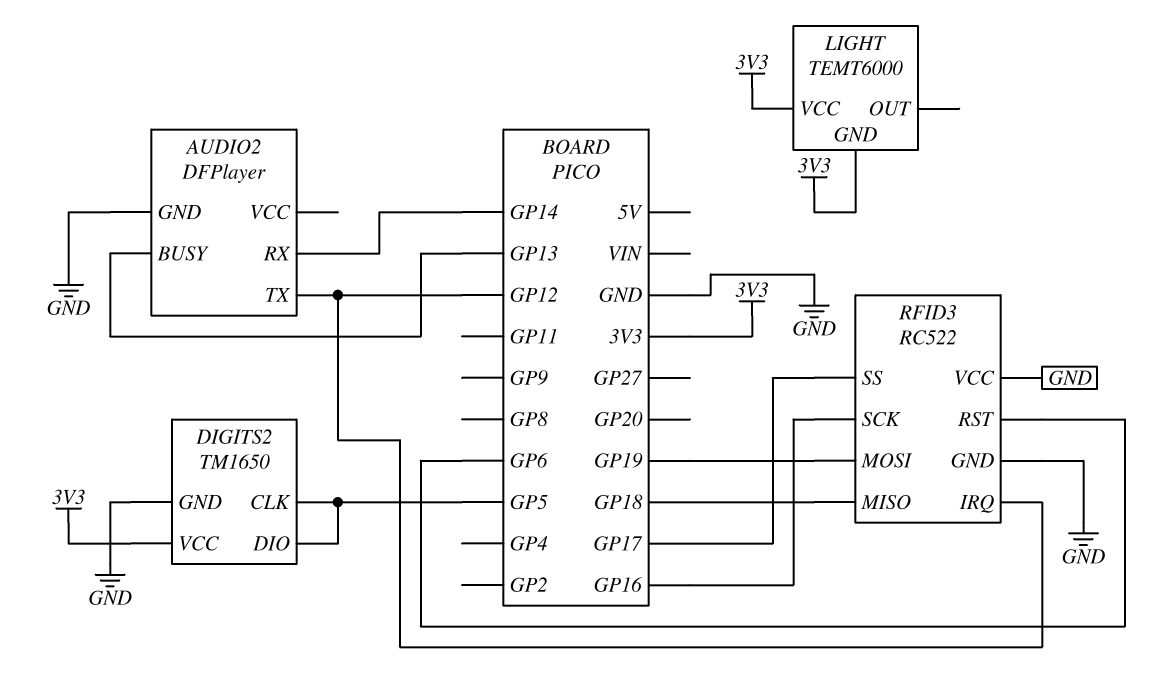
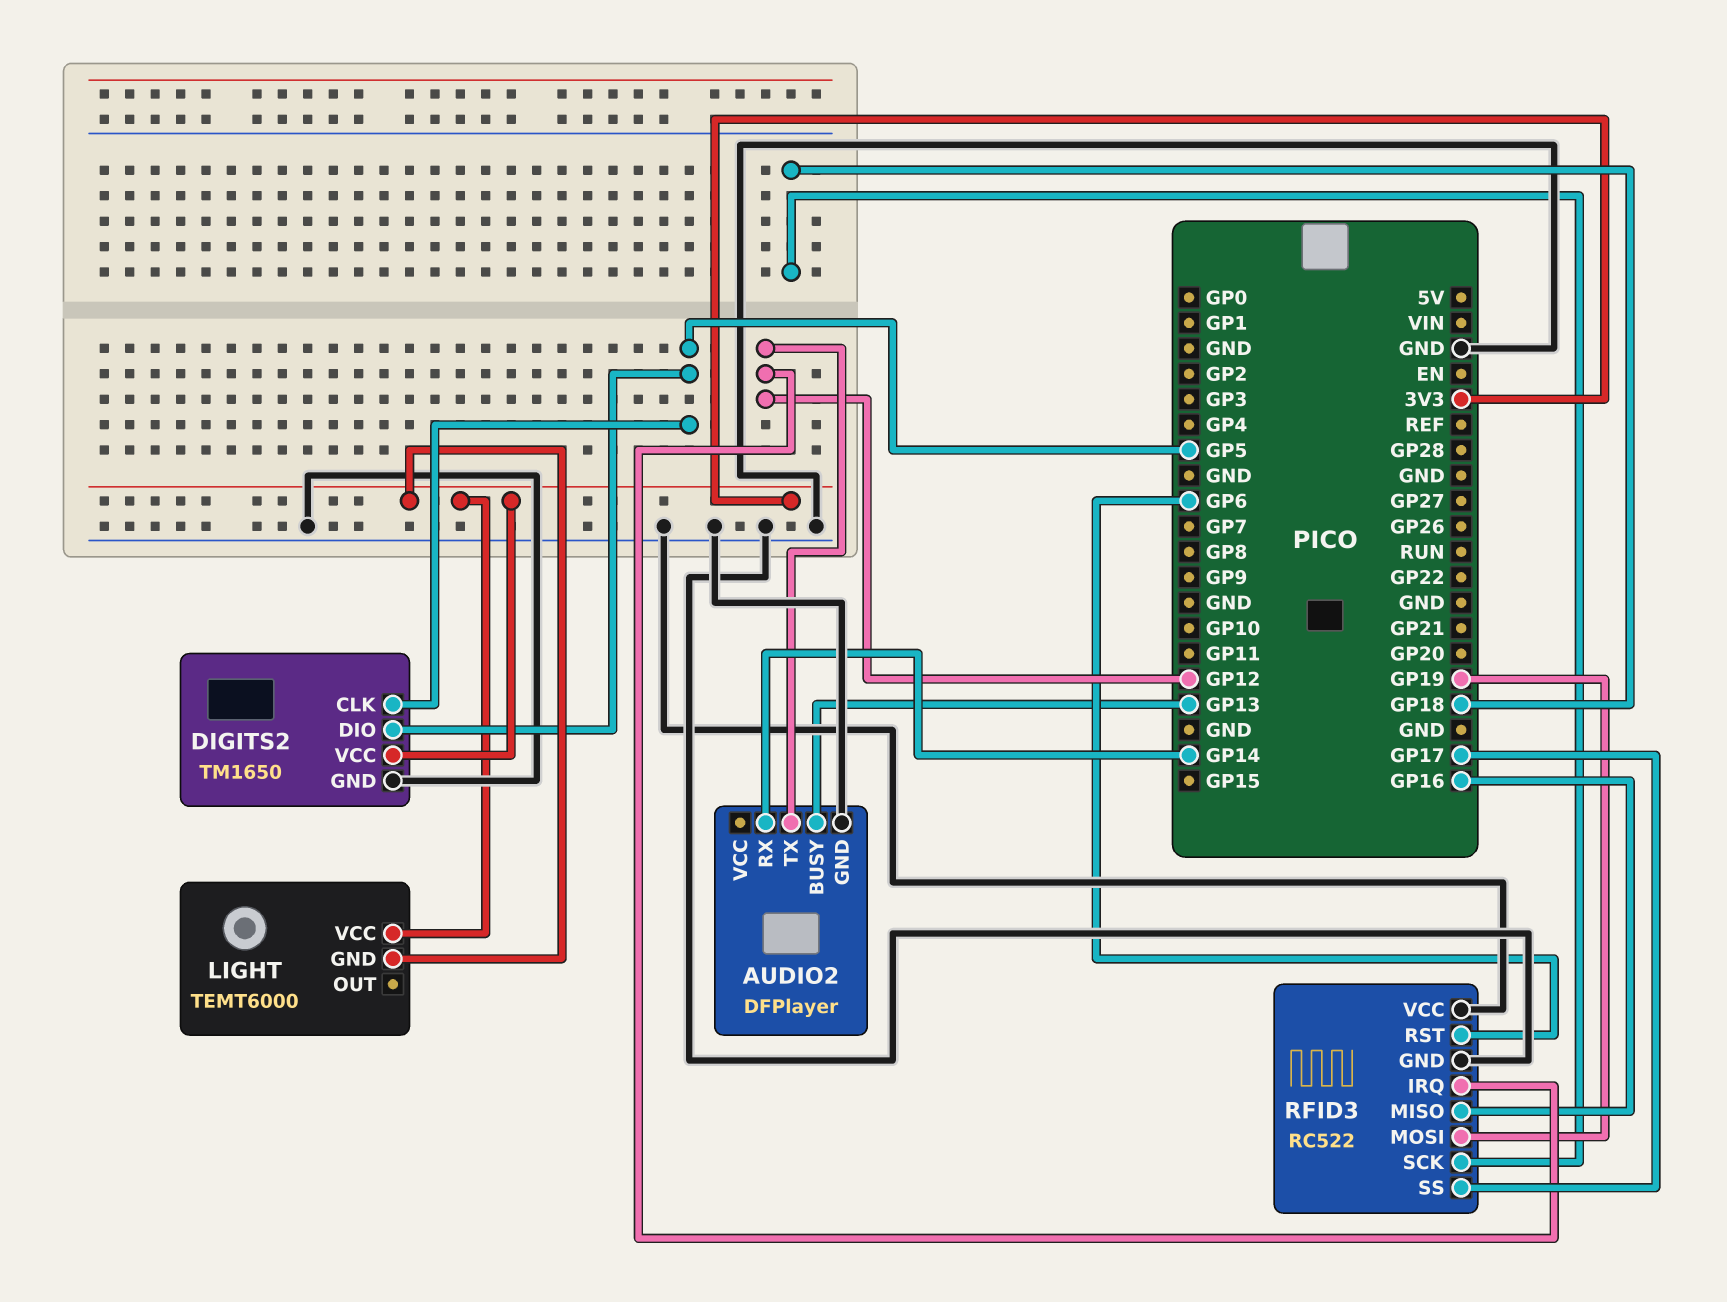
RFID3 pin MISO: GP18 -> GP16
RFID3 pin SCK: GP16 -> GP18

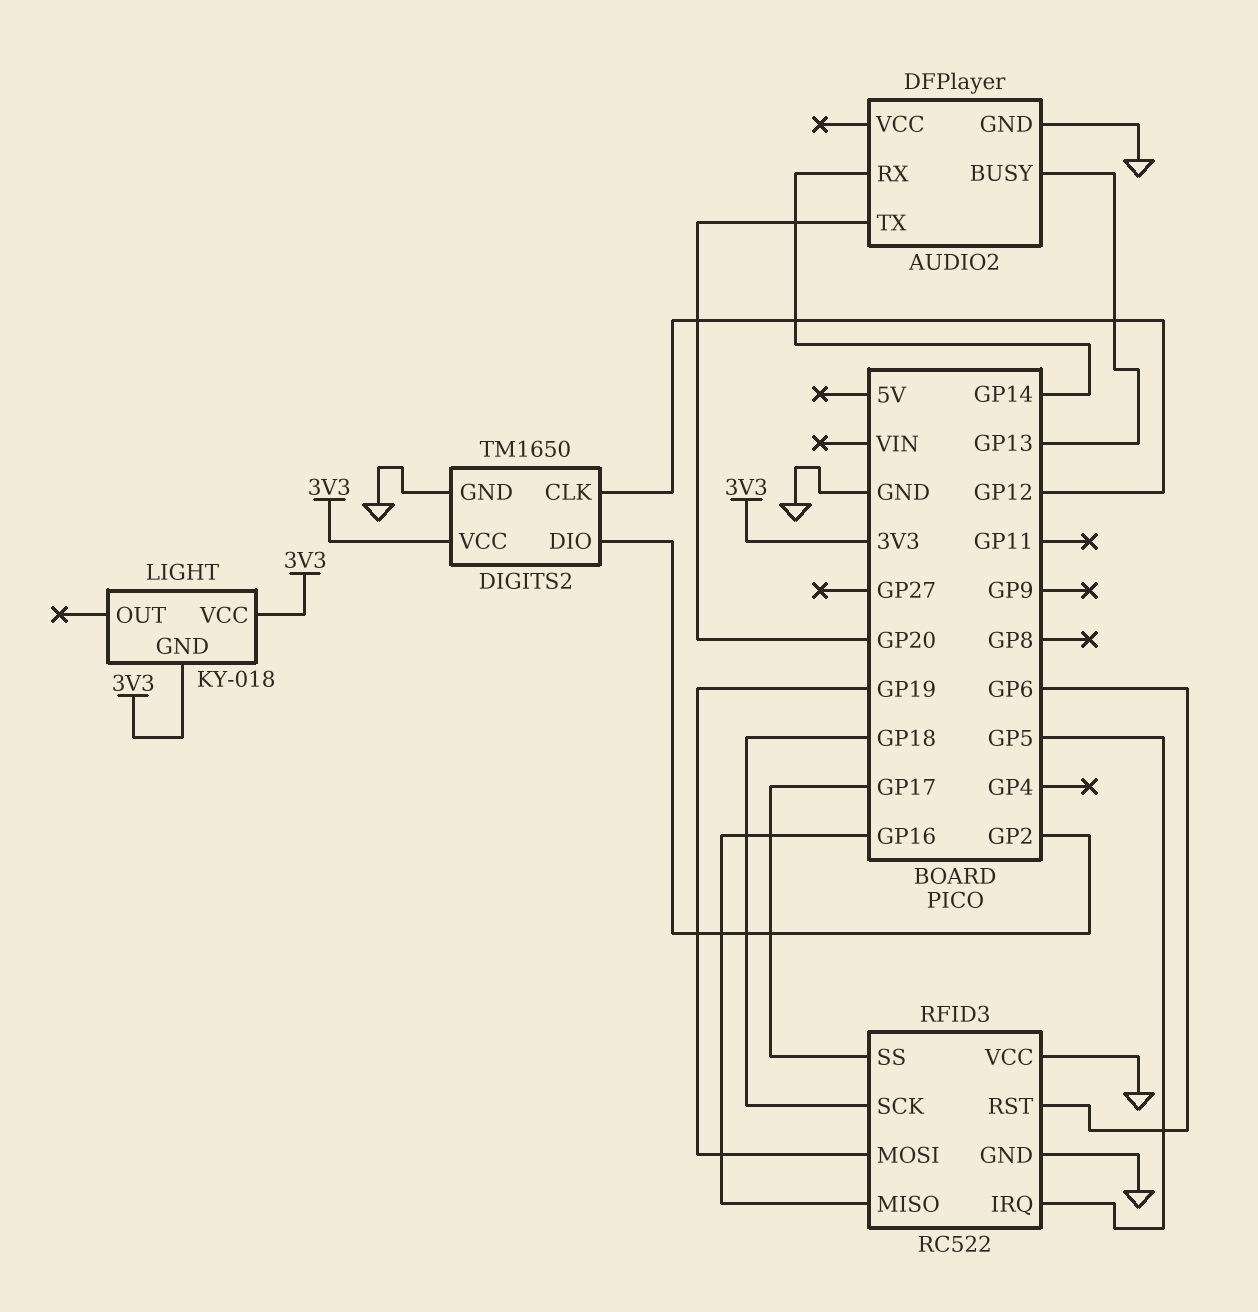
AUDIO2 pin TX: GP12 -> GP20
DIGITS2 pin CLK: GP5 -> GP12
DIGITS2 pin DIO: GP5 -> GP2
LIGHT: TEMT6000 -> KY-018
RFID3 pin IRQ: GP12 -> GP5

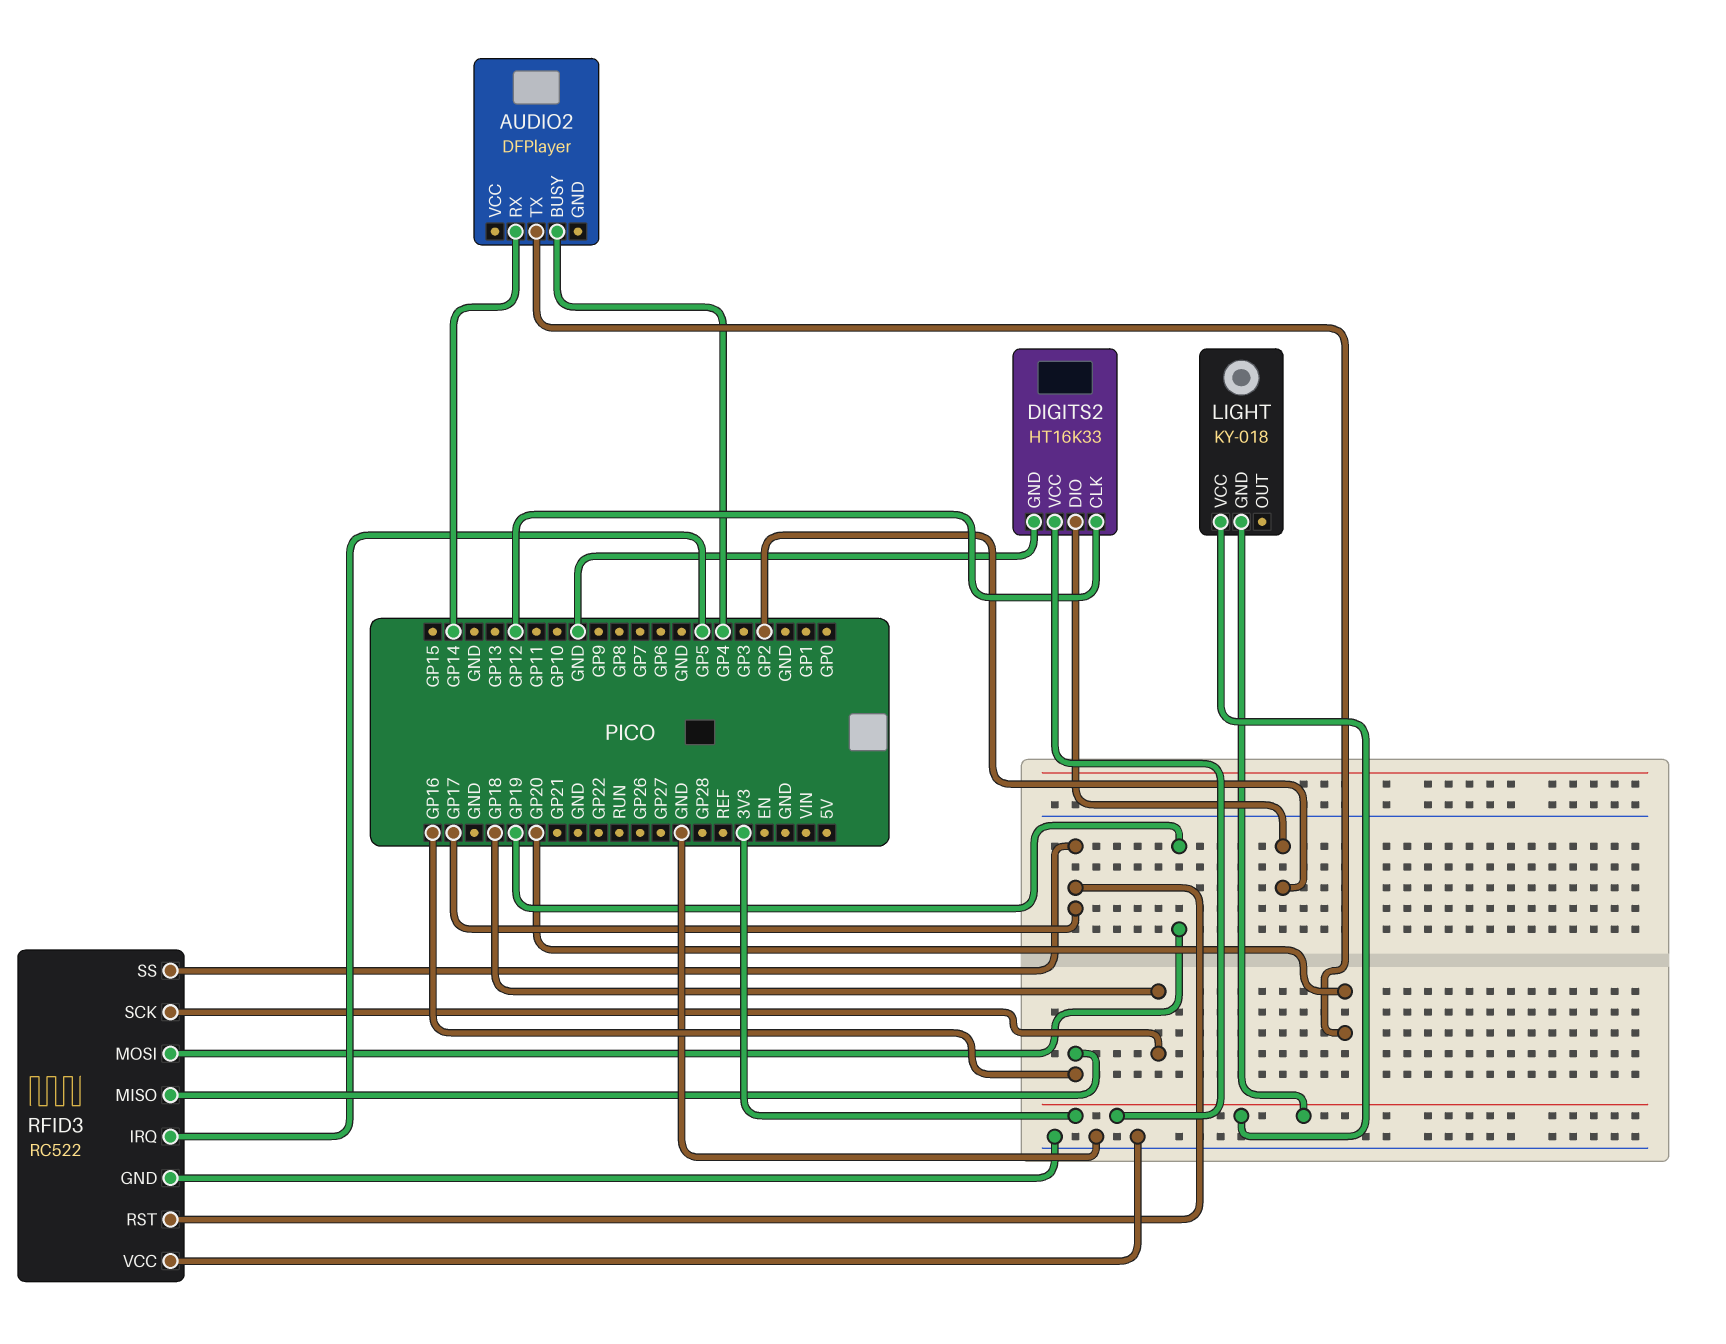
AUDIO2 pin BUSY: GP13 -> GP4
AUDIO2 pin GND: GND -> none
DIGITS2: TM1650 -> HT16K33
RFID3 pin RST: GP6 -> GP17

